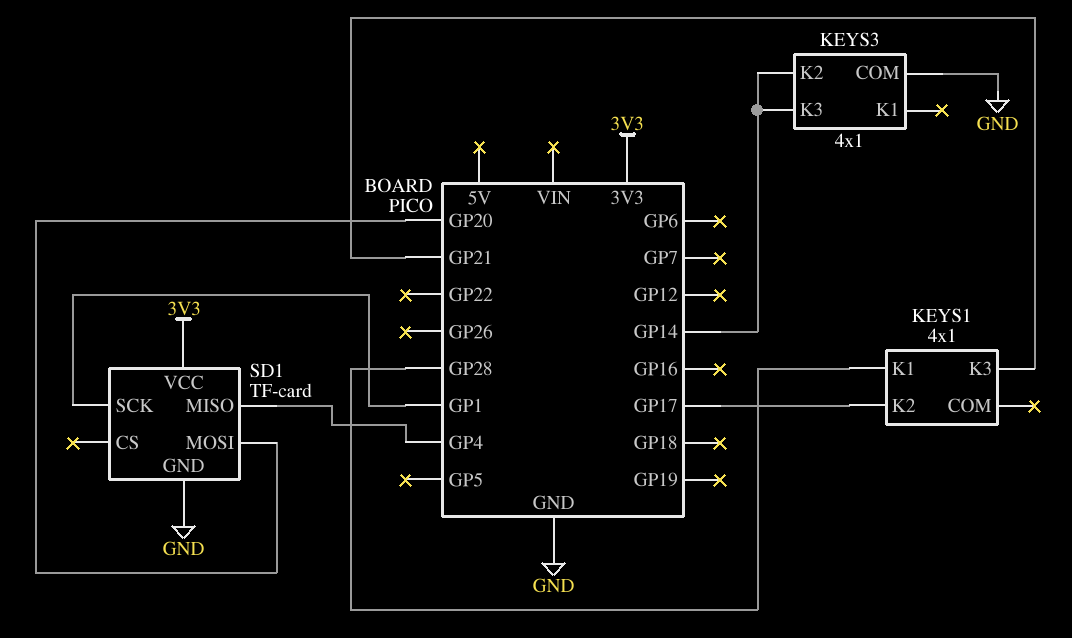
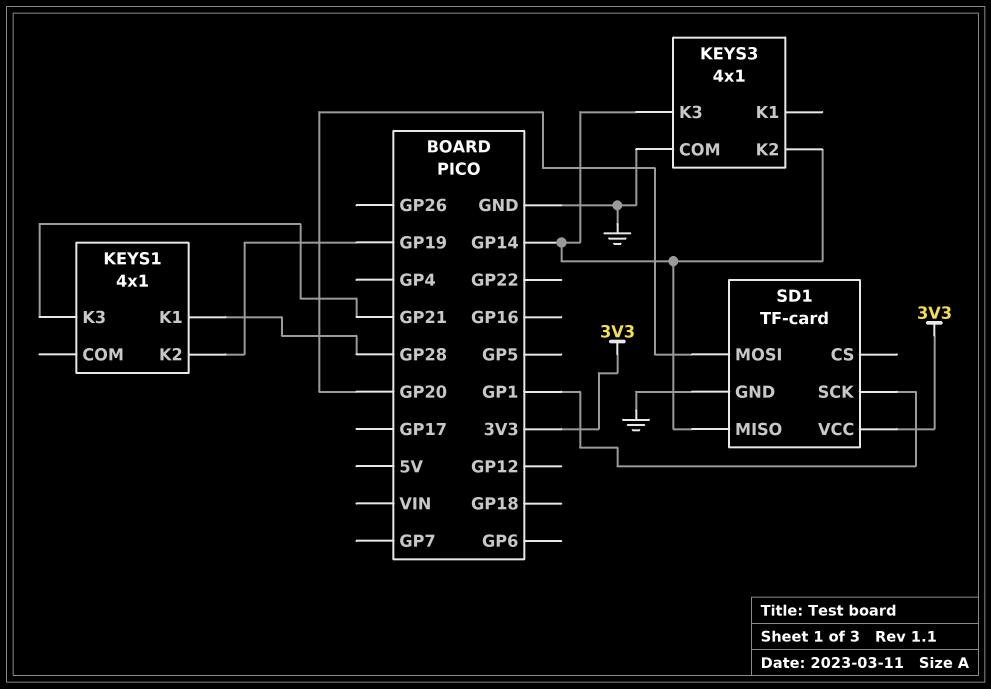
KEYS1 pin K2: GP17 -> GP19
SD1 pin MISO: GP4 -> GP14

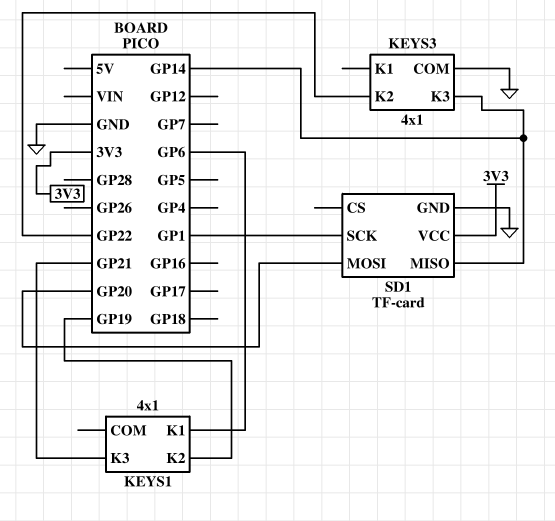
KEYS1 pin K1: GP28 -> GP6
KEYS3 pin K2: GP14 -> GP22

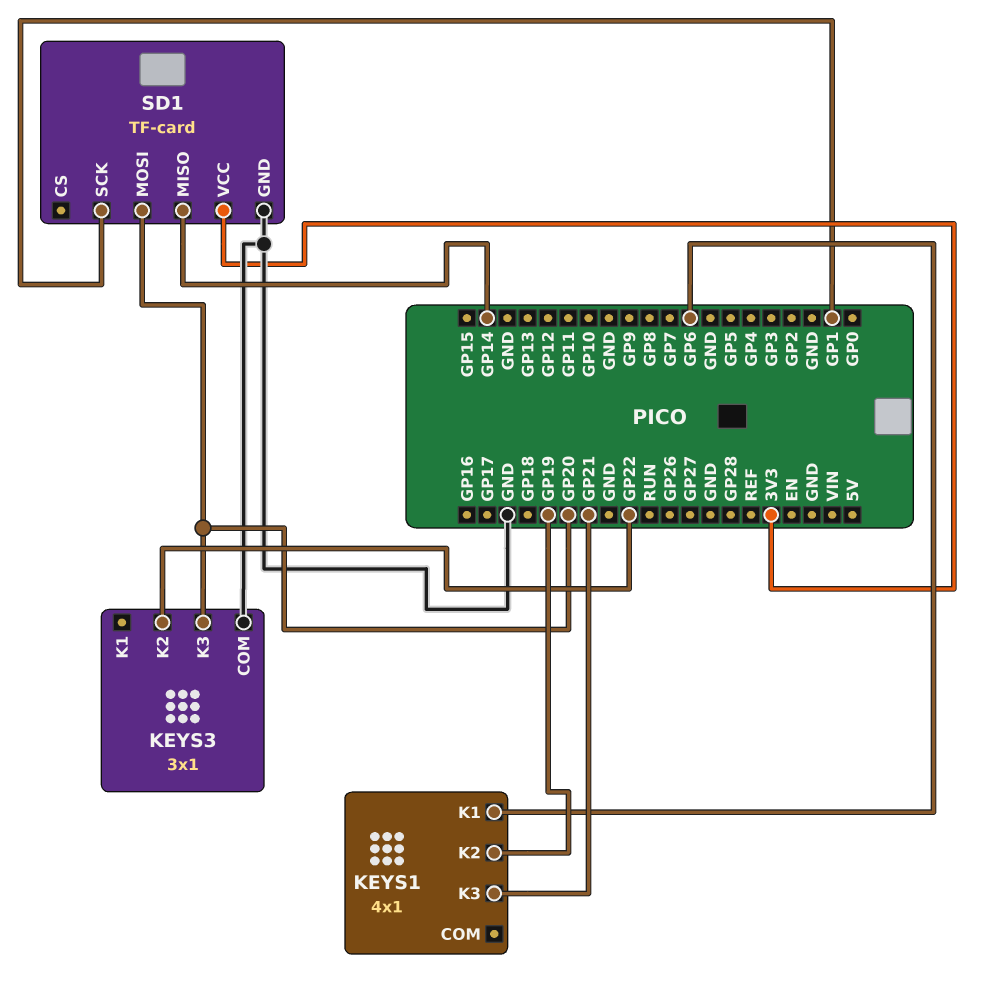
KEYS3: 4x1 -> 3x1
KEYS3 pin K3: GP14 -> GP20

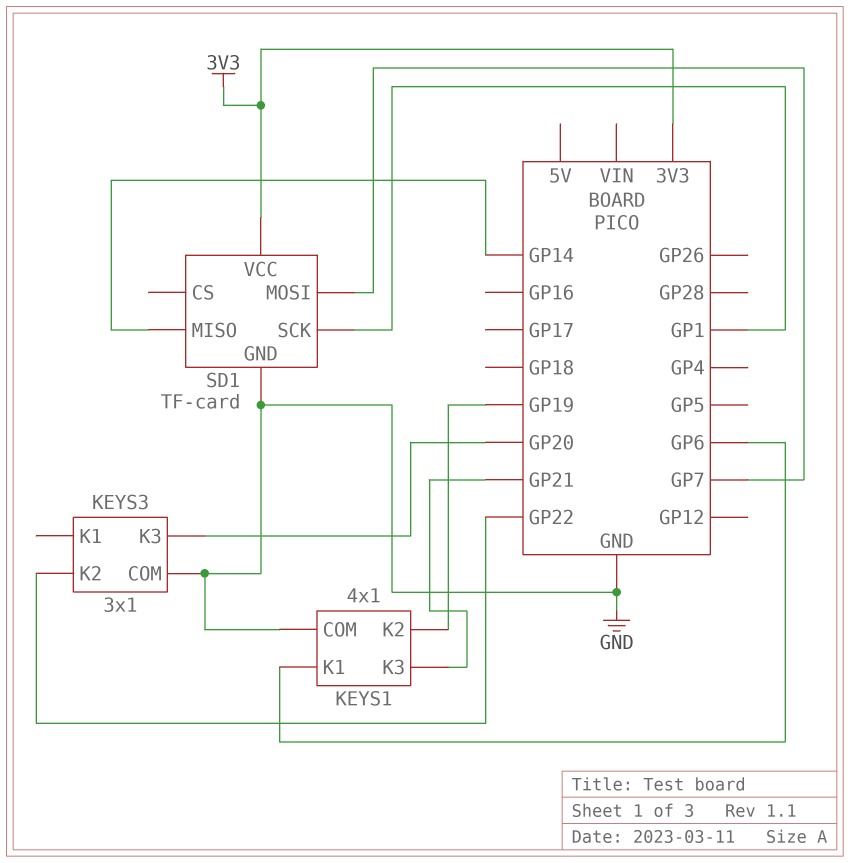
KEYS1 pin COM: none -> GND
SD1 pin MOSI: GP20 -> GP7

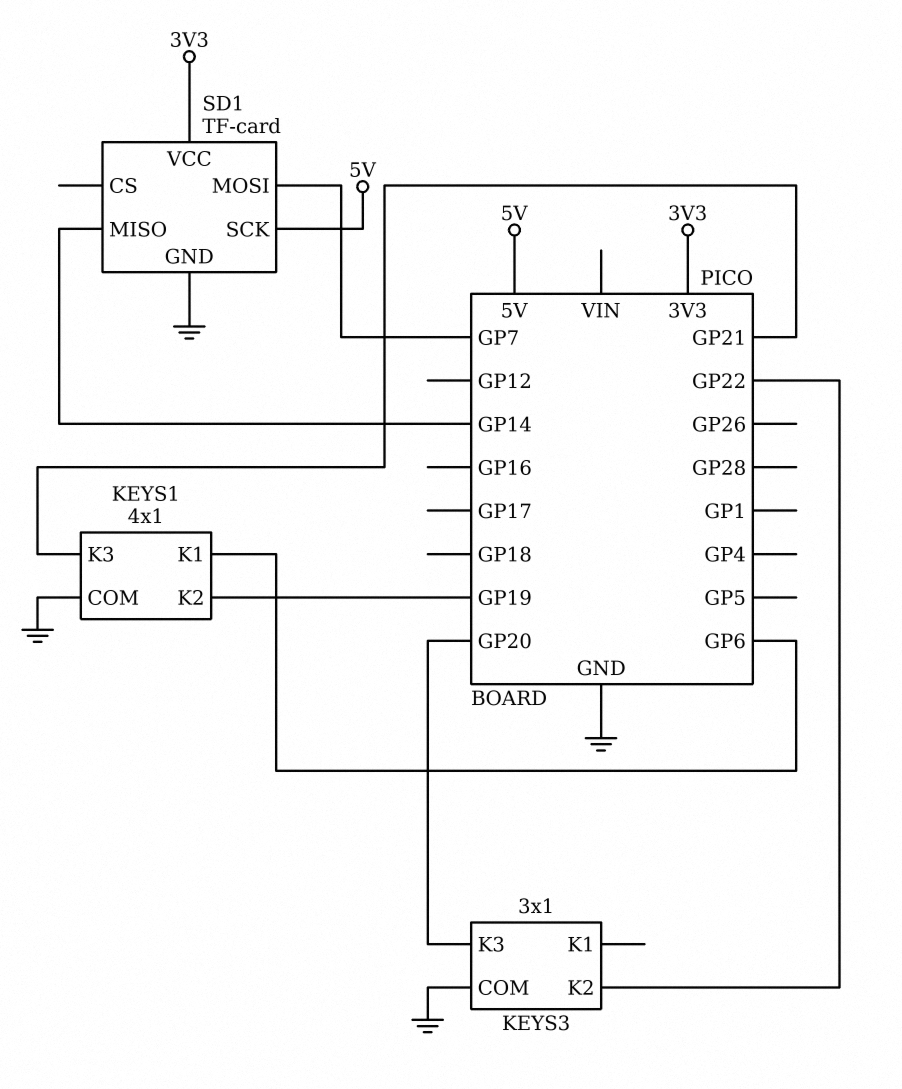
SD1 pin SCK: GP1 -> 5V

